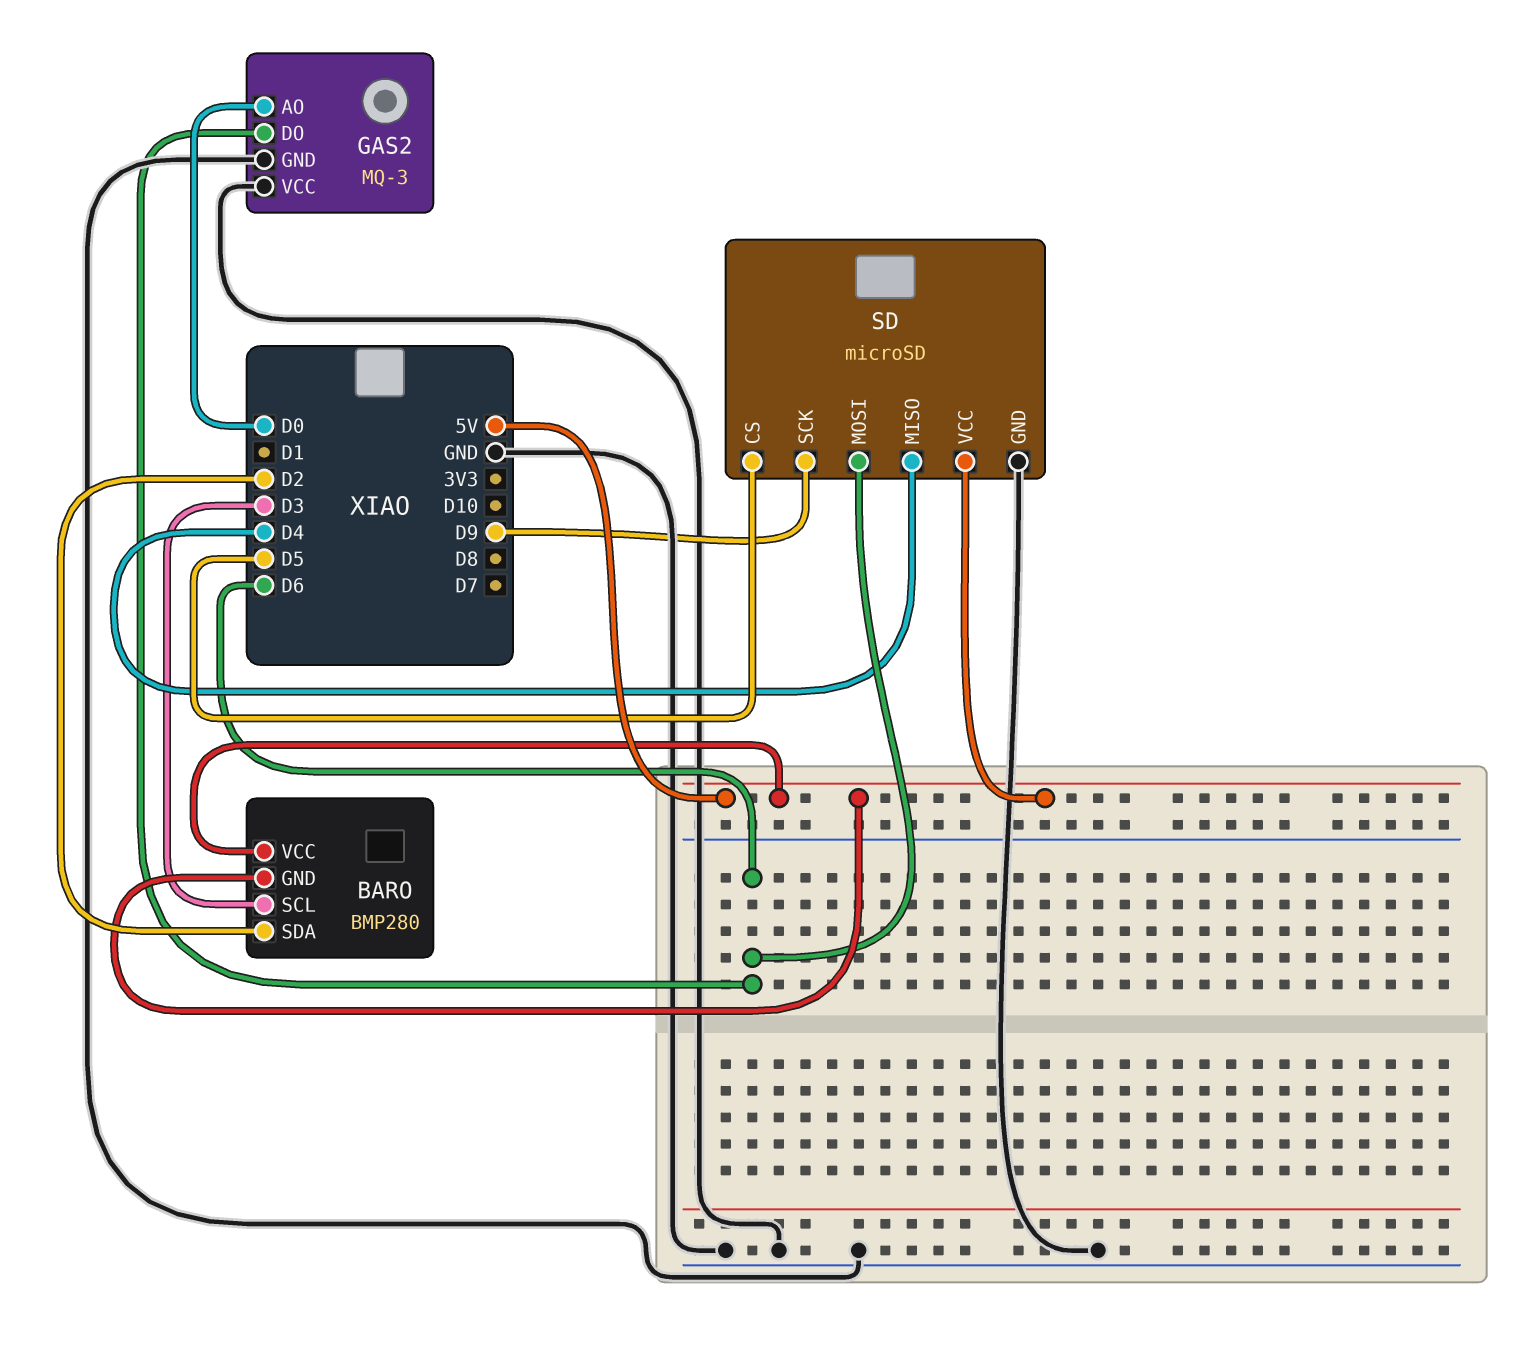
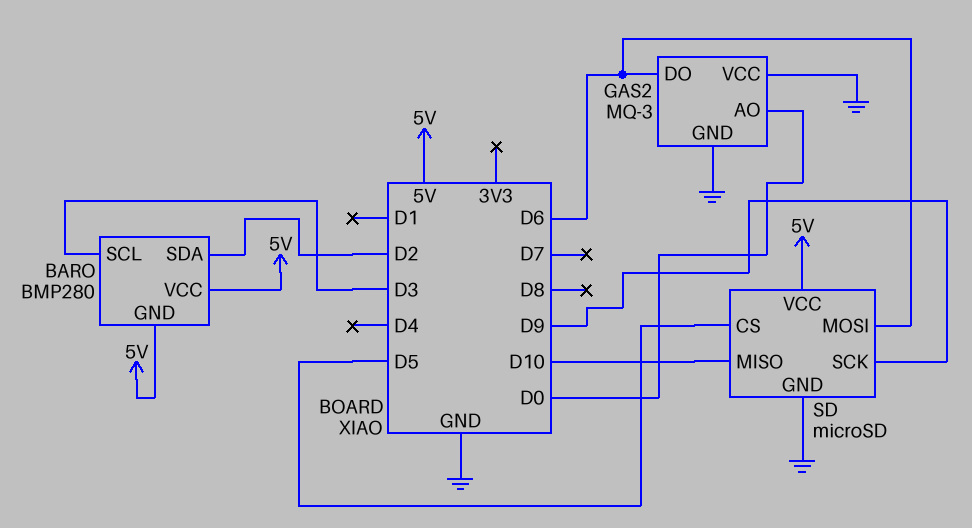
SD pin MISO: D4 -> D10

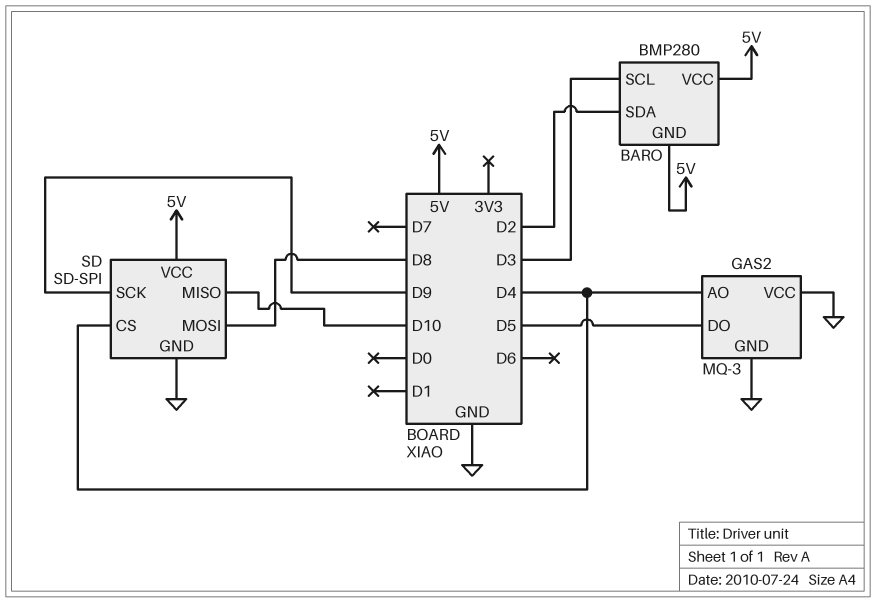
GAS2 pin AO: D0 -> D4
GAS2 pin DO: D6 -> D5
SD: microSD -> SD-SPI
SD pin CS: D5 -> D4
SD pin MOSI: D6 -> D8

